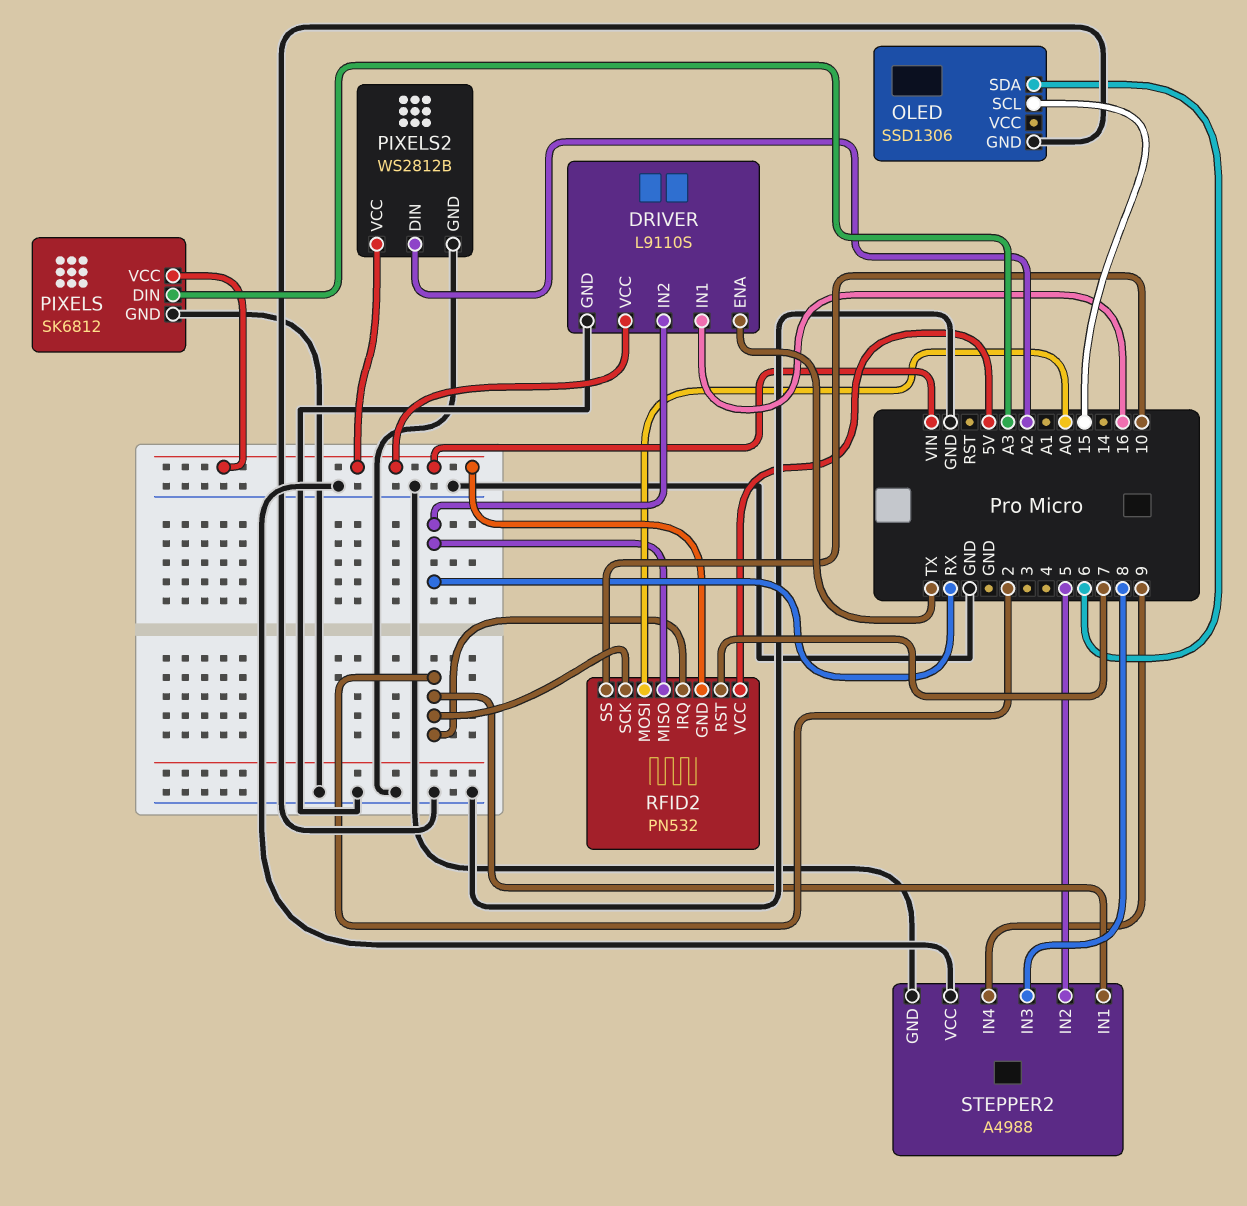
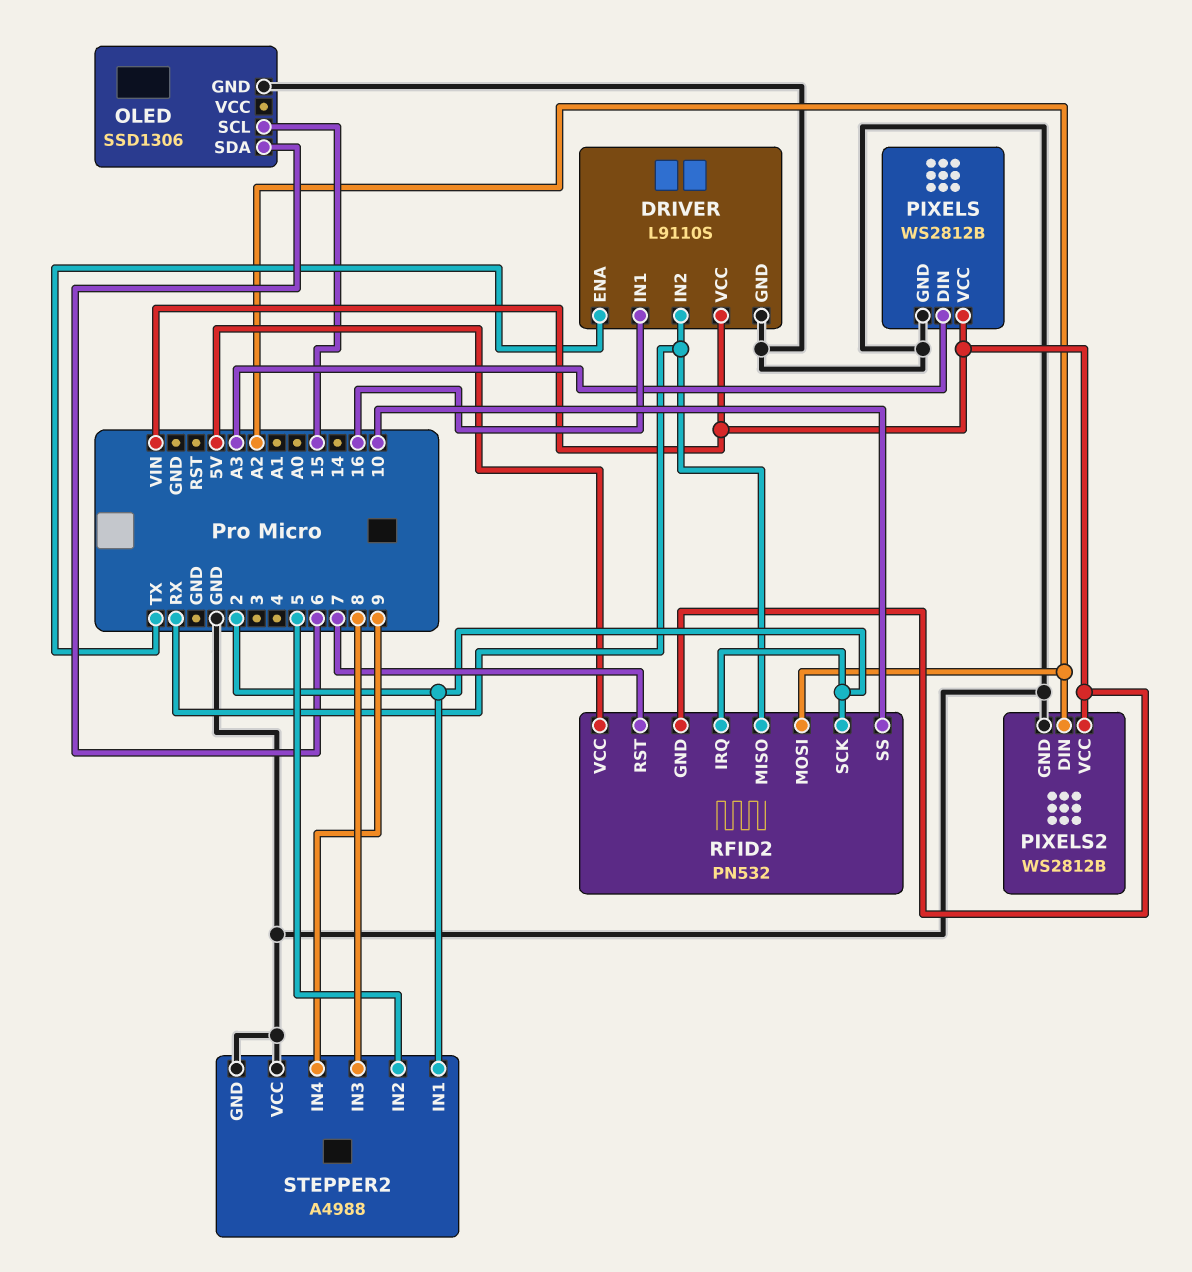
PIXELS: SK6812 -> WS2812B
RFID2 pin MOSI: A0 -> A2

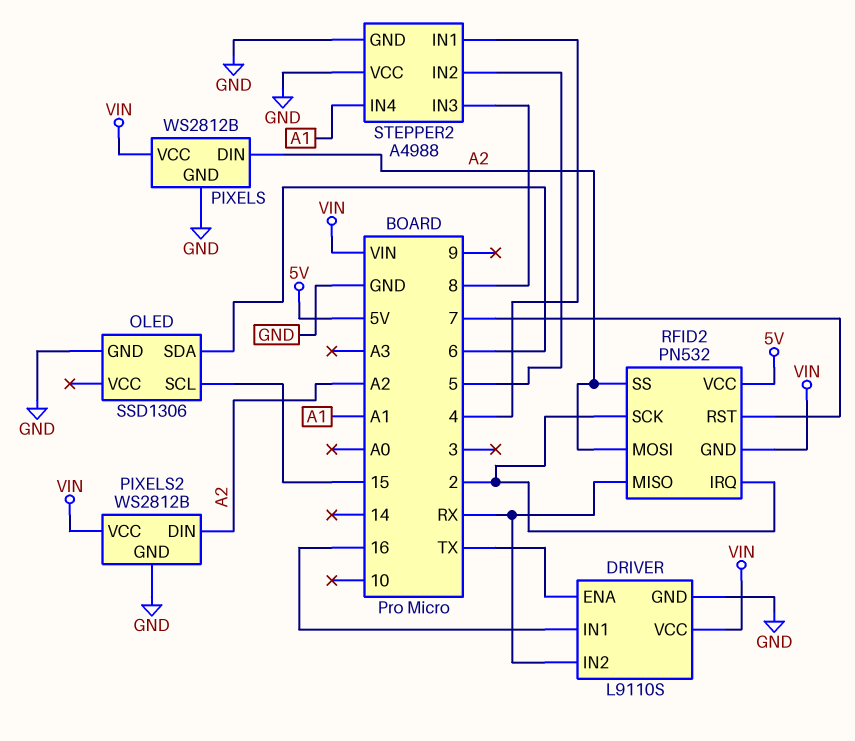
PIXELS pin DIN: A3 -> A2
RFID2 pin SS: 10 -> A2
STEPPER2 pin IN1: 2 -> 4
STEPPER2 pin IN4: 9 -> A1

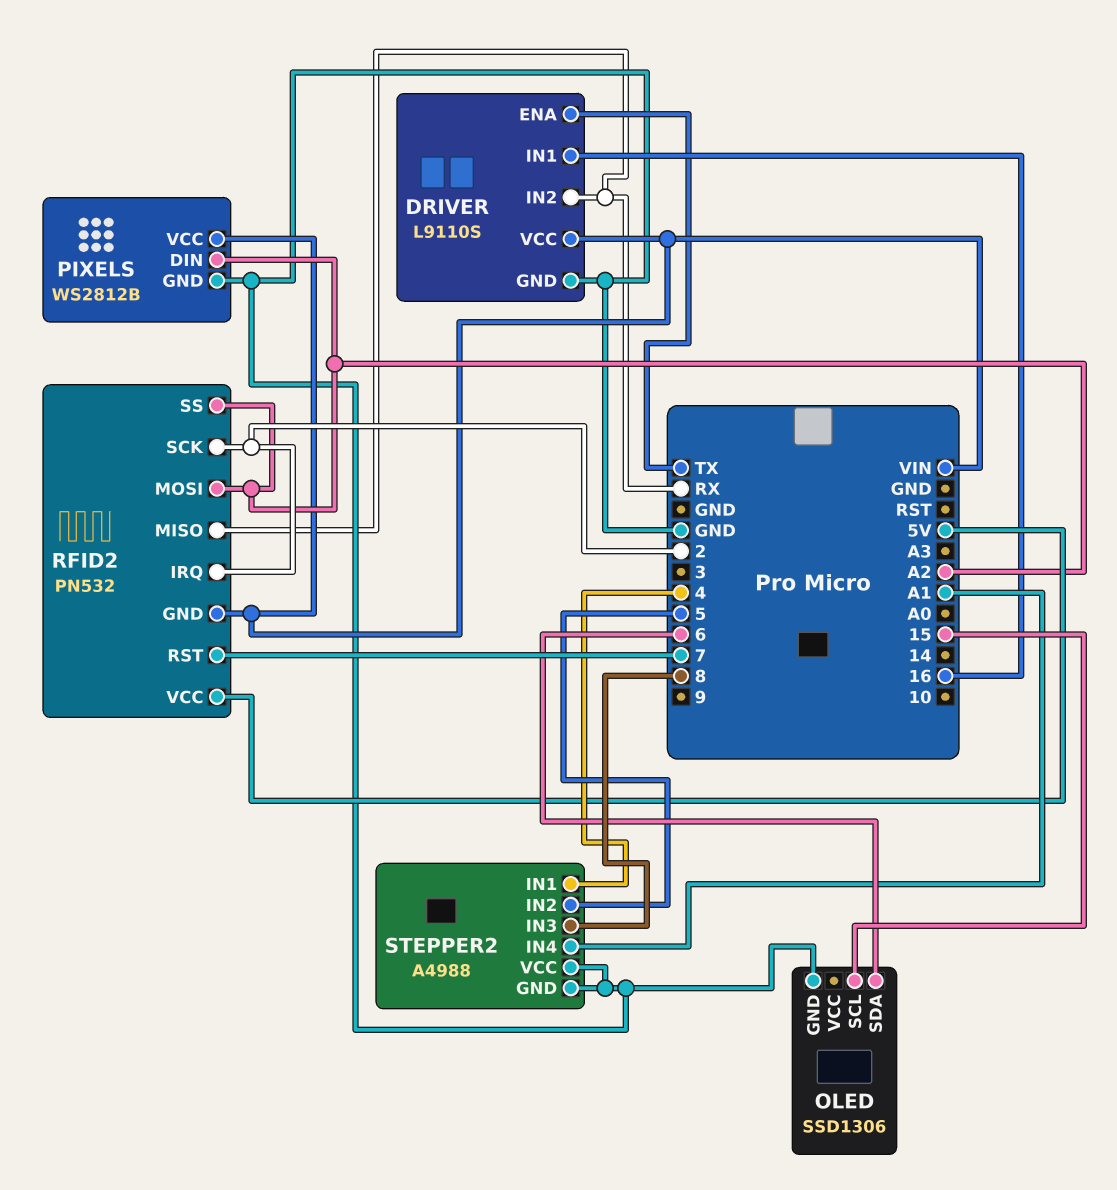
PIXELS2: WS2812B -> none
PIXELS2 pin DIN: A2 -> none
PIXELS2 pin GND: GND -> none
PIXELS2 pin VCC: VIN -> none

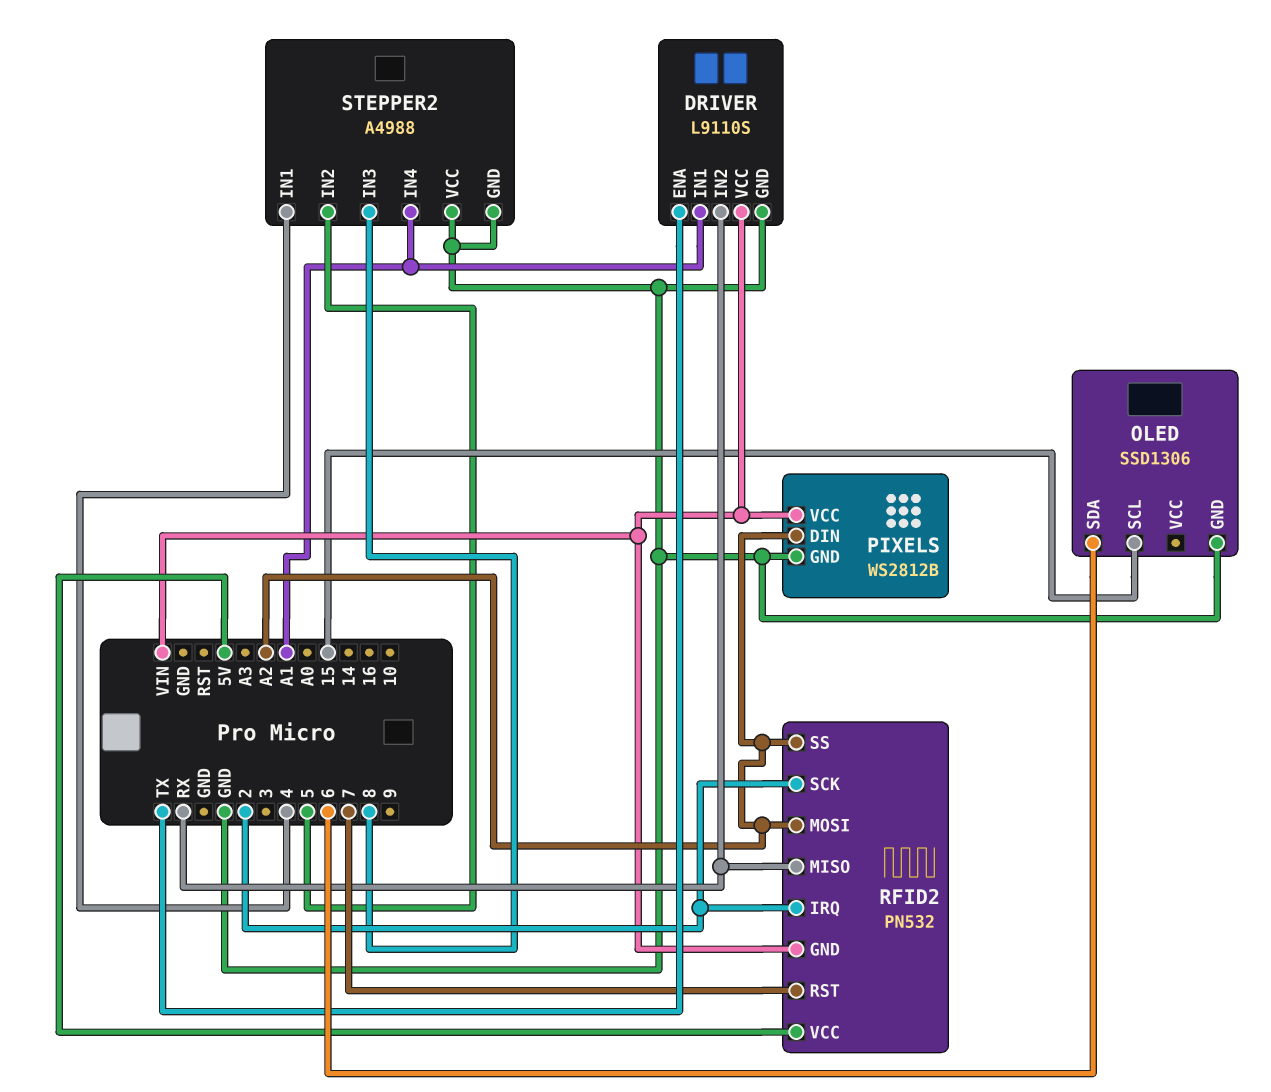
DRIVER pin IN1: 16 -> A1

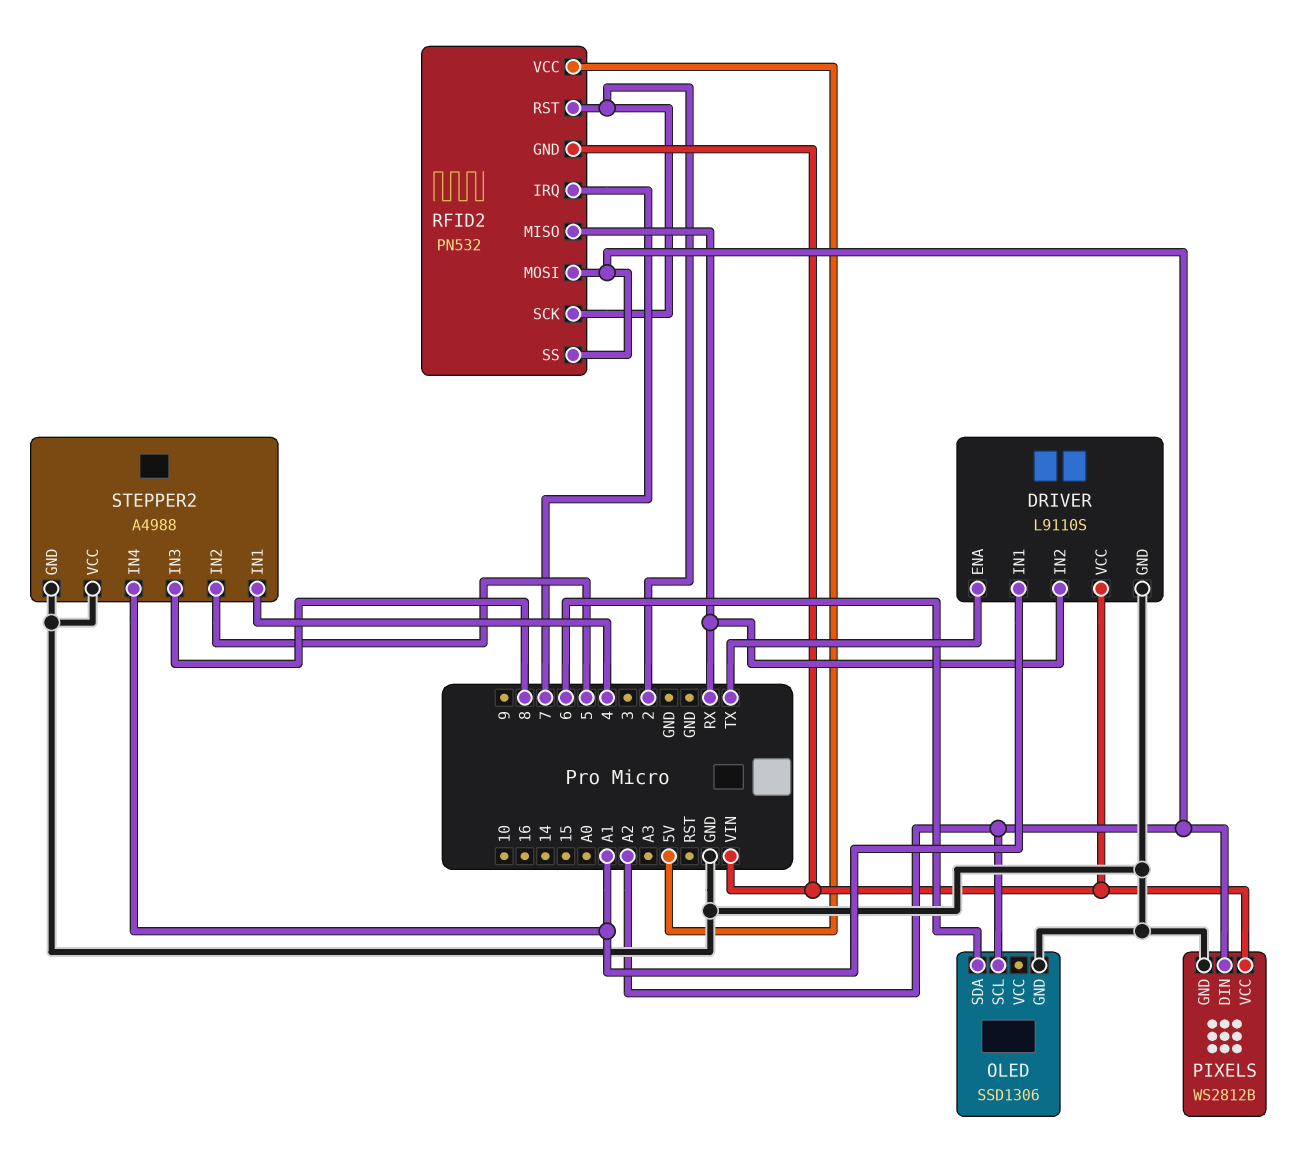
OLED pin SCL: 15 -> A2
RFID2 pin IRQ: 2 -> 7
RFID2 pin RST: 7 -> 2

